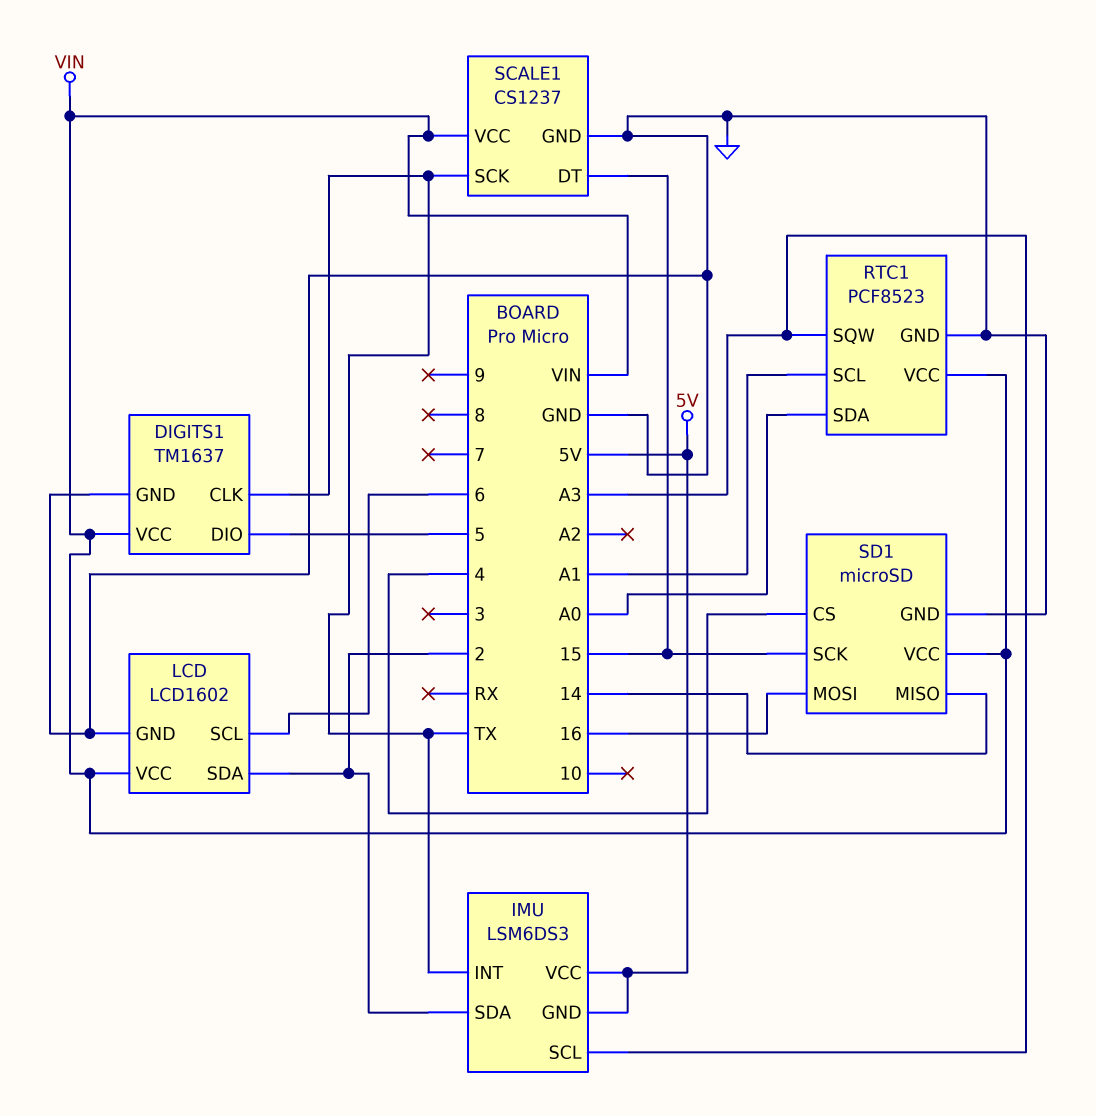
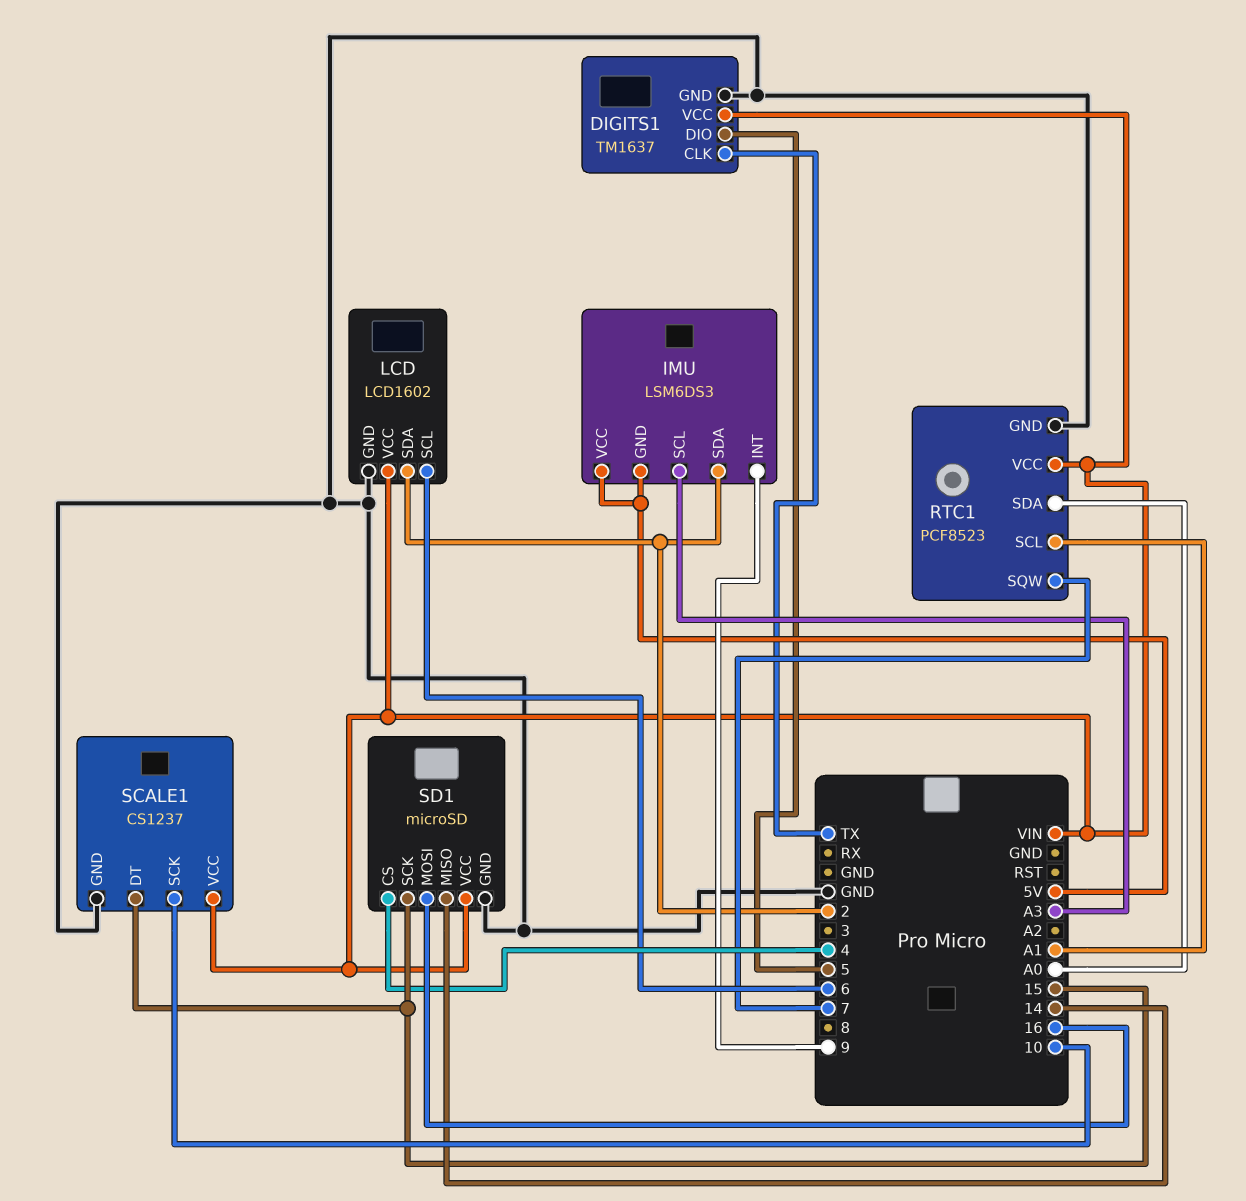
IMU pin INT: TX -> 9
RTC1 pin SQW: A3 -> 7
SCALE1 pin SCK: TX -> 10

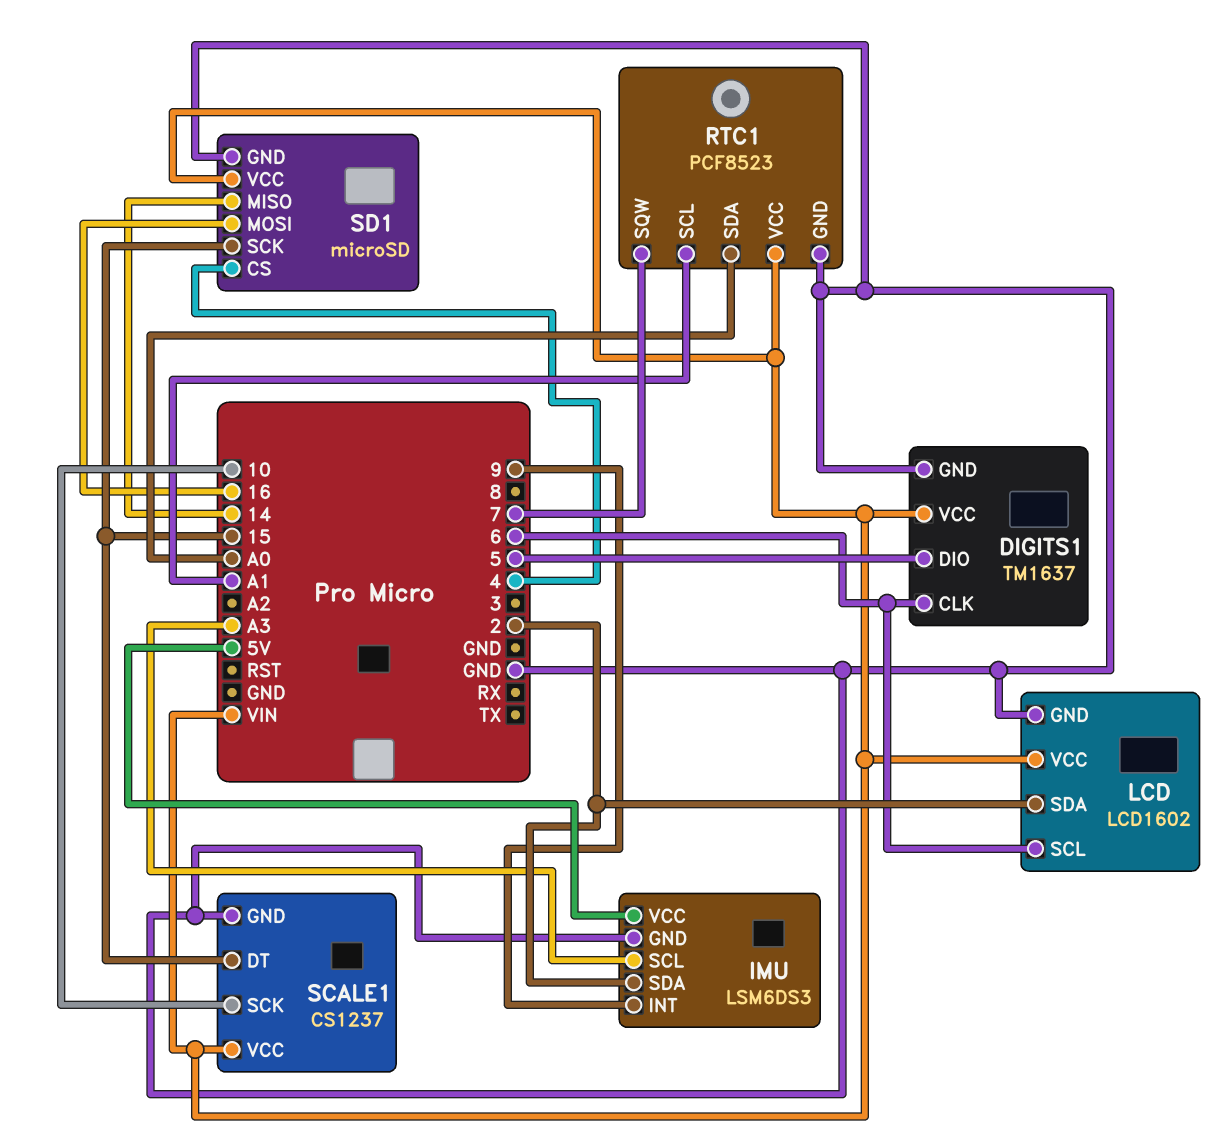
DIGITS1 pin CLK: TX -> 6
IMU pin GND: 5V -> GND

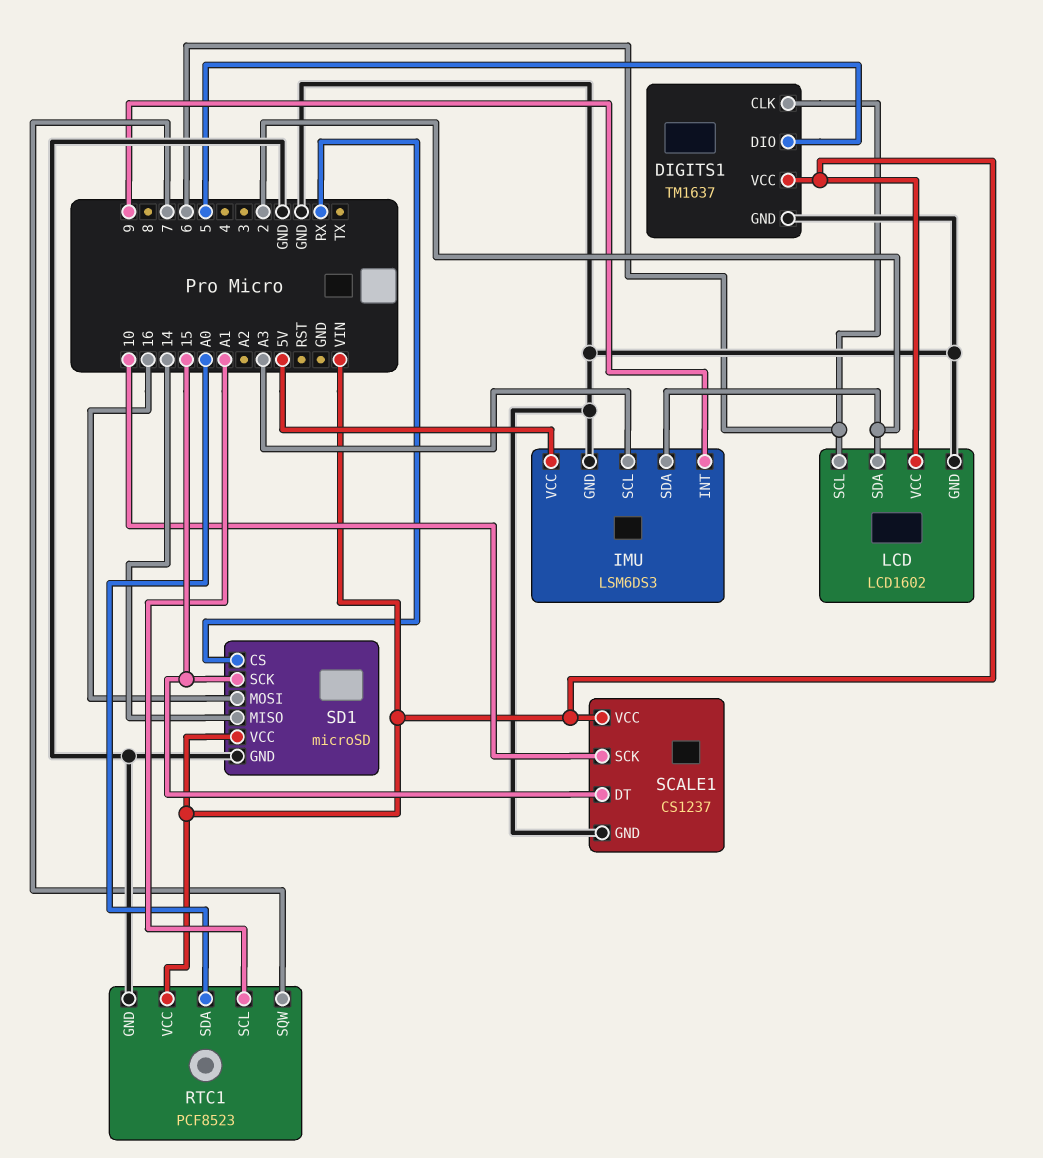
SD1 pin CS: 4 -> RX

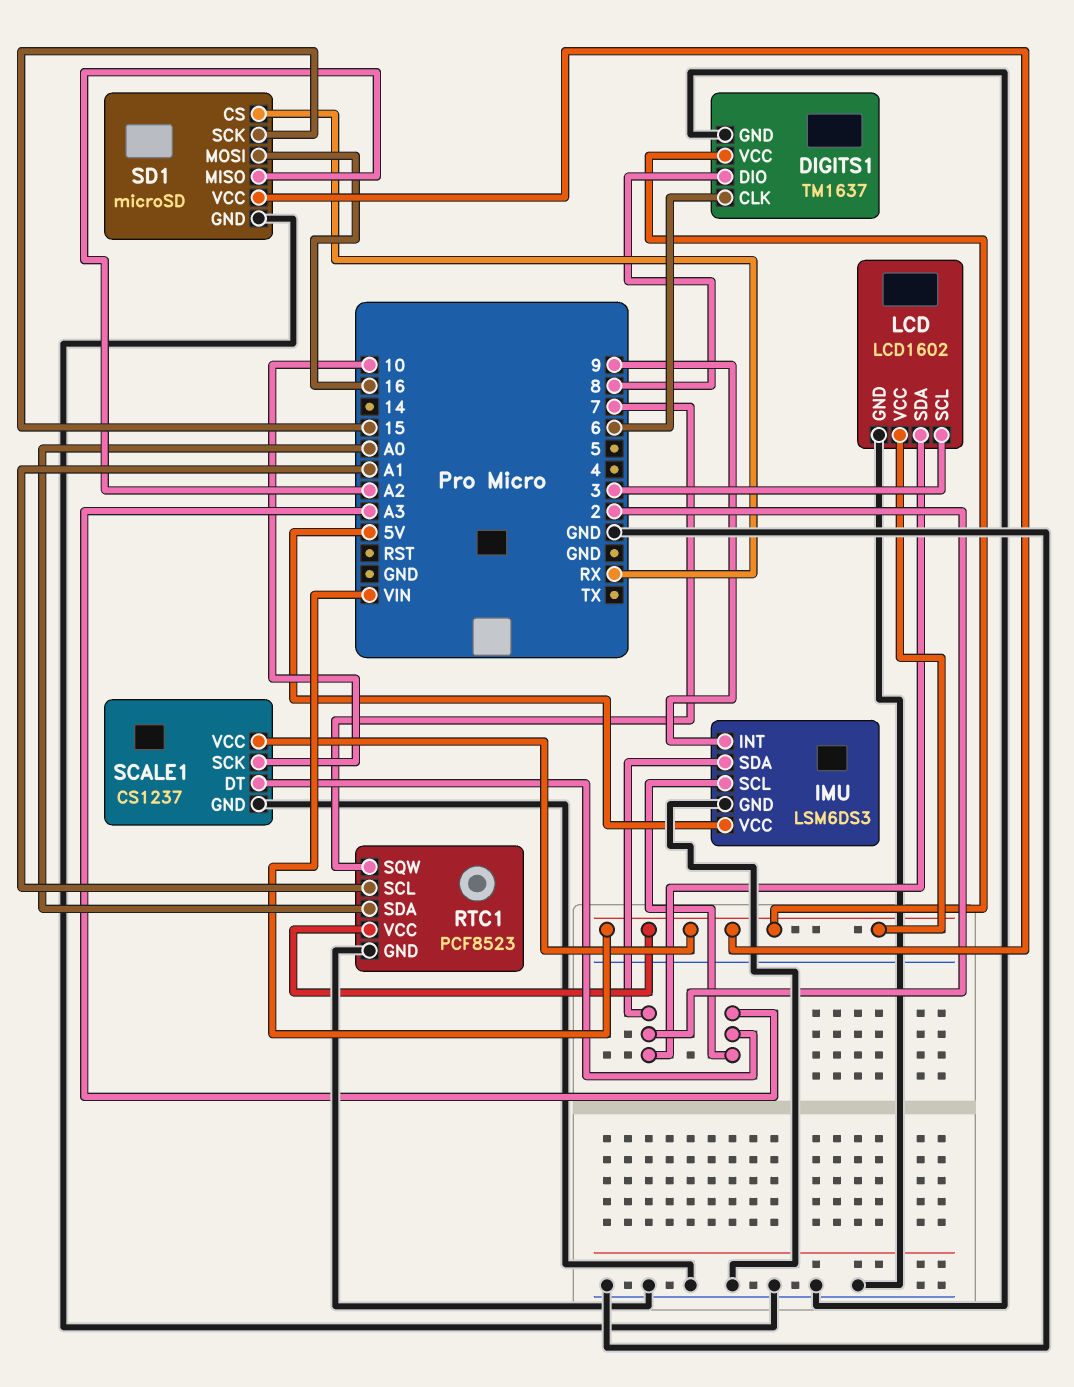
DIGITS1 pin DIO: 5 -> 8
LCD pin SCL: 6 -> 3
SCALE1 pin DT: 15 -> A3
SD1 pin MISO: 14 -> A2

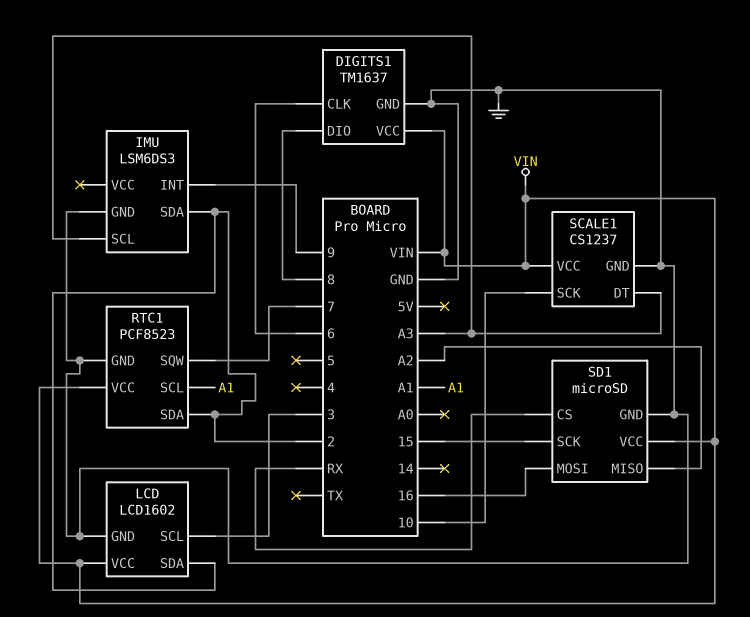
IMU pin VCC: 5V -> none
RTC1 pin SDA: A0 -> 2

